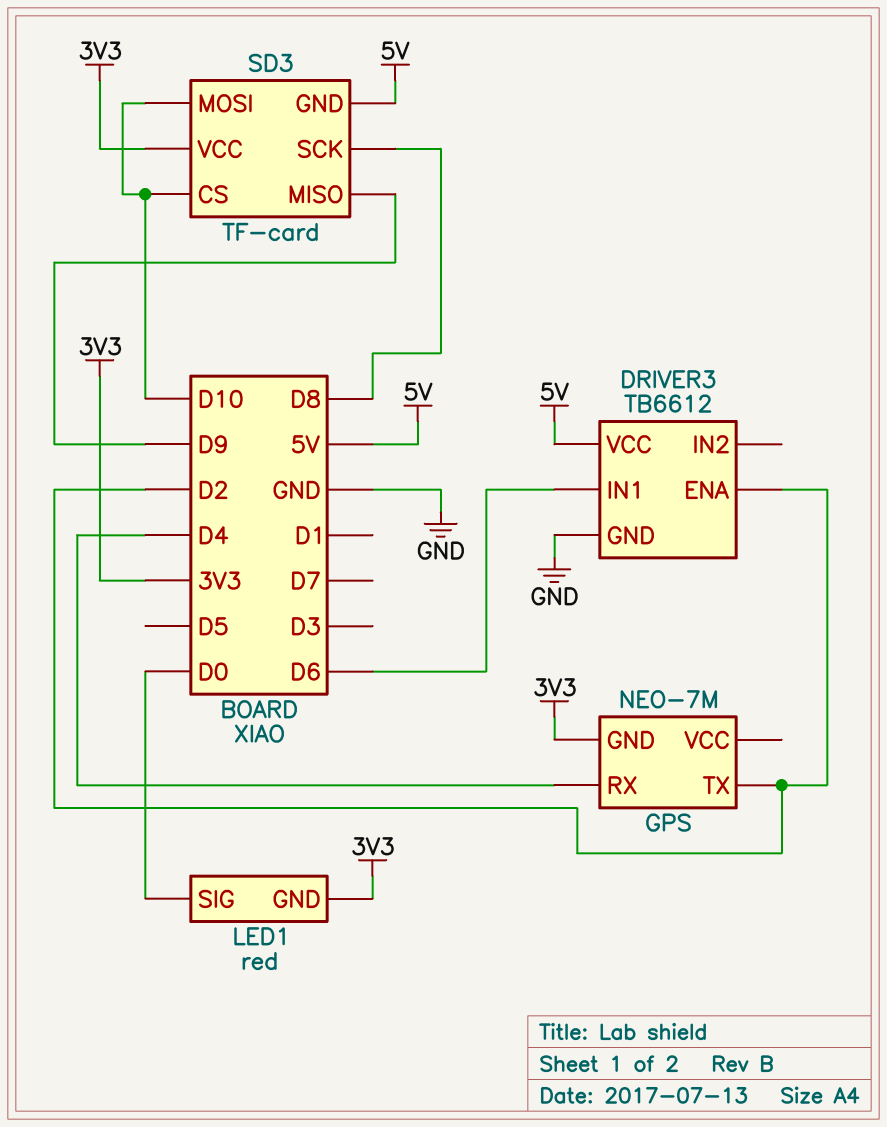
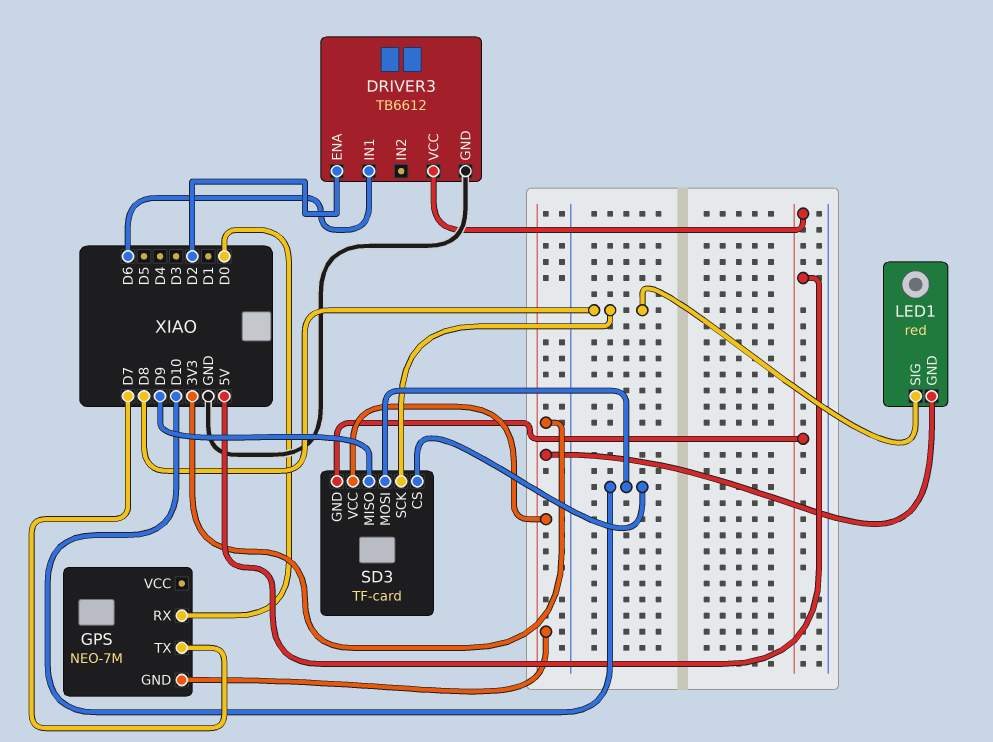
GPS pin RX: D4 -> D0
GPS pin TX: D2 -> D7
LED1 pin SIG: D0 -> D8

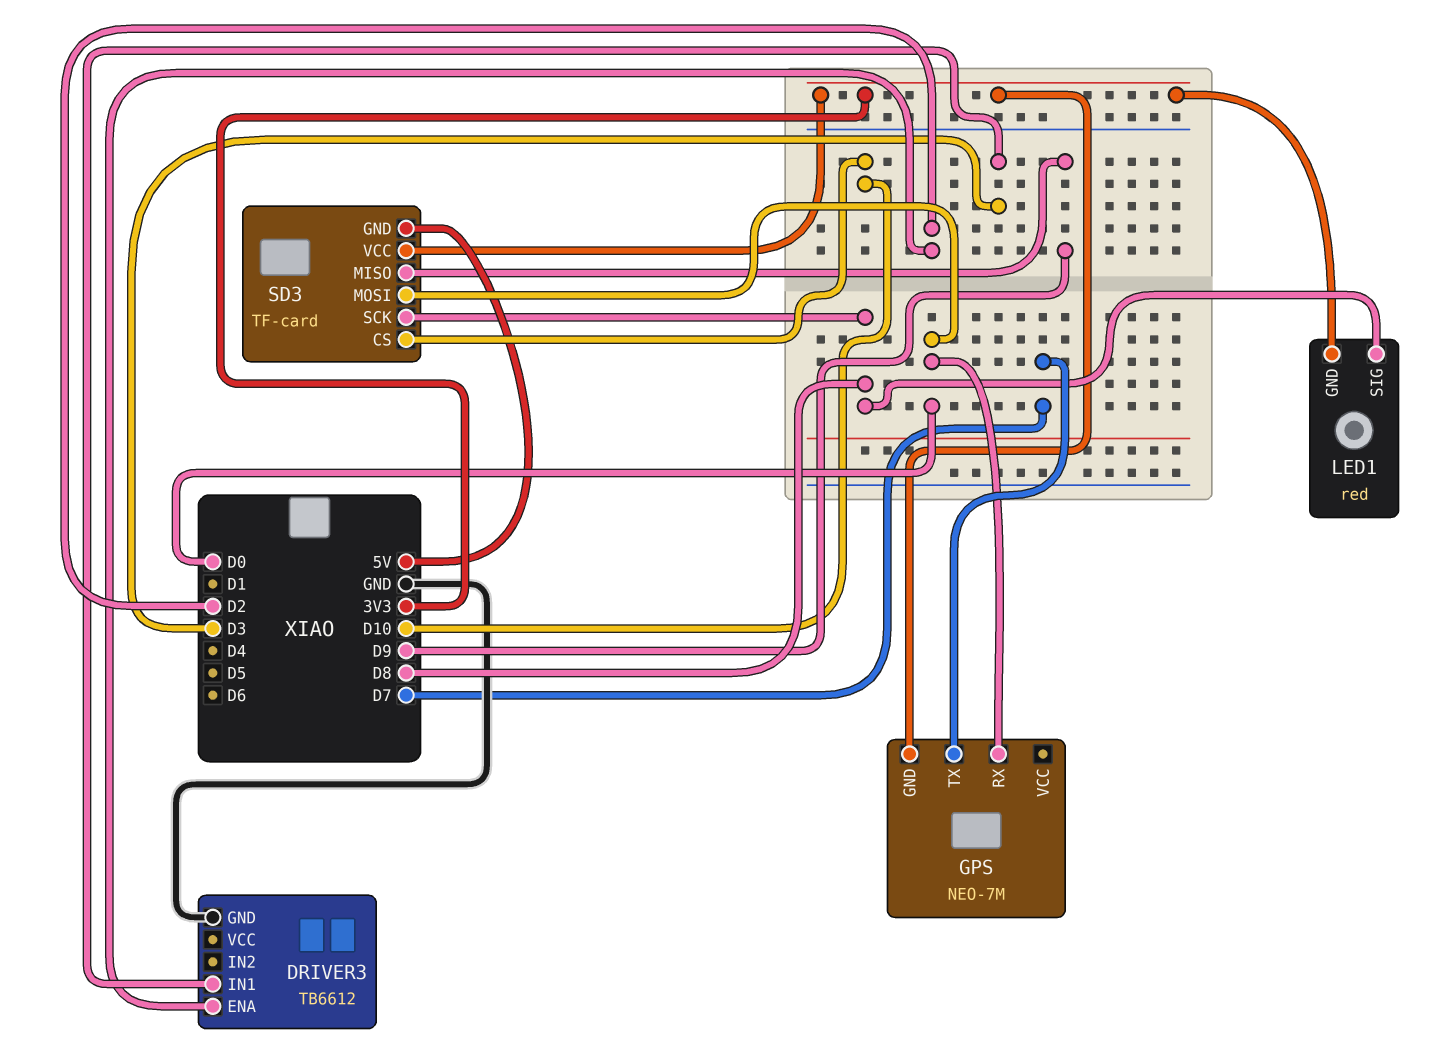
DRIVER3 pin IN1: D6 -> D3
DRIVER3 pin VCC: 5V -> none
SD3 pin MOSI: D10 -> D0

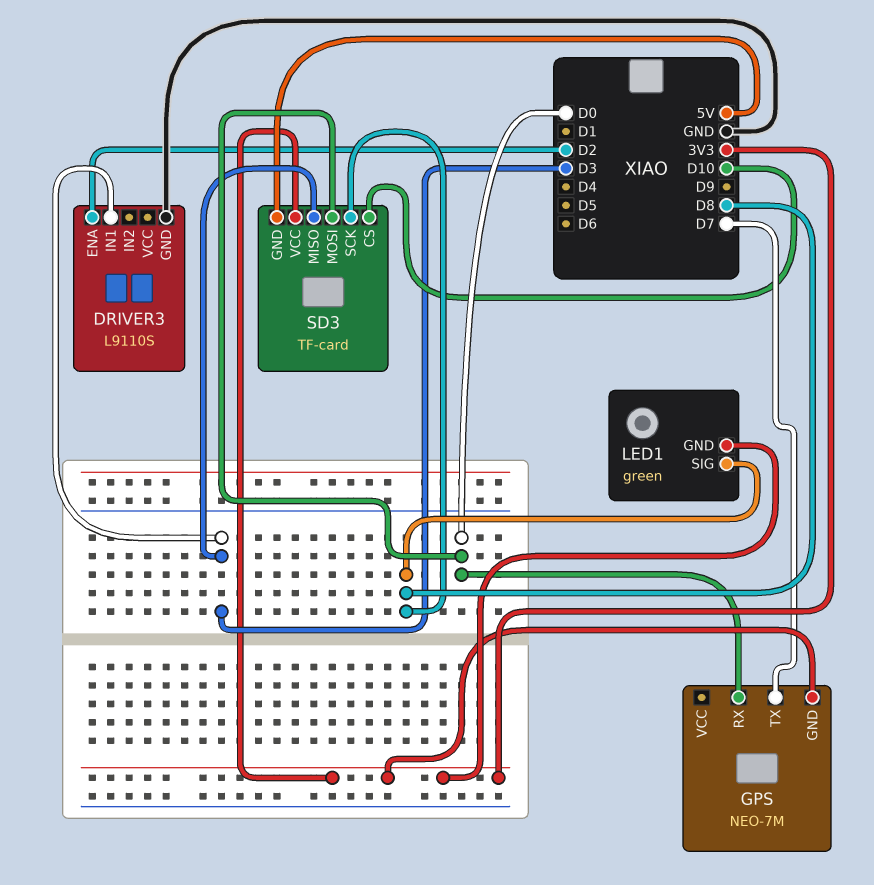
DRIVER3: TB6612 -> L9110S
LED1: red -> green
SD3 pin MISO: D9 -> D3

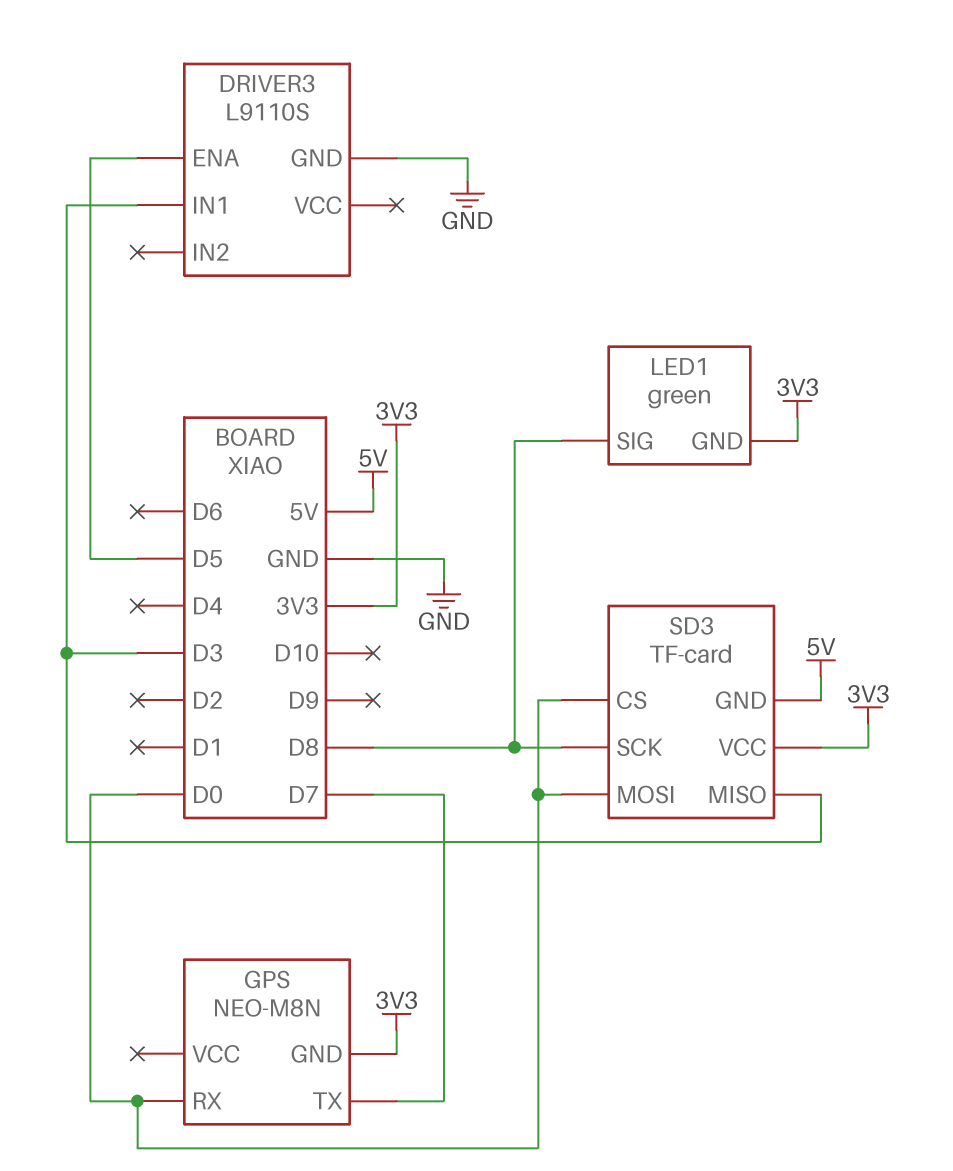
DRIVER3 pin ENA: D2 -> D5
GPS: NEO-7M -> NEO-M8N
SD3 pin CS: D10 -> D0

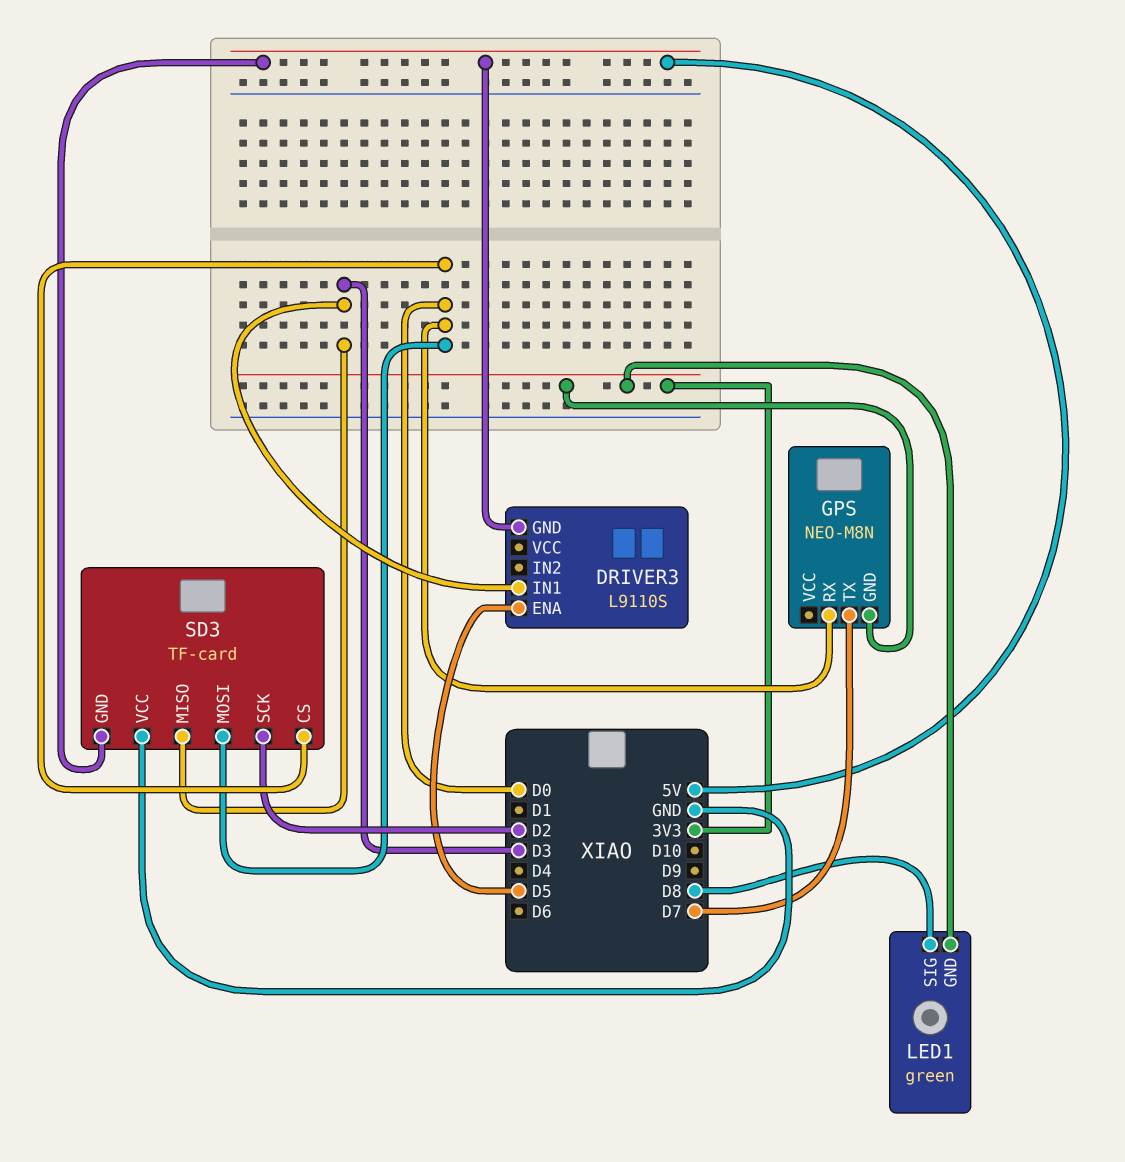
DRIVER3 pin GND: GND -> 5V
SD3 pin SCK: D8 -> D2
SD3 pin VCC: 3V3 -> GND

